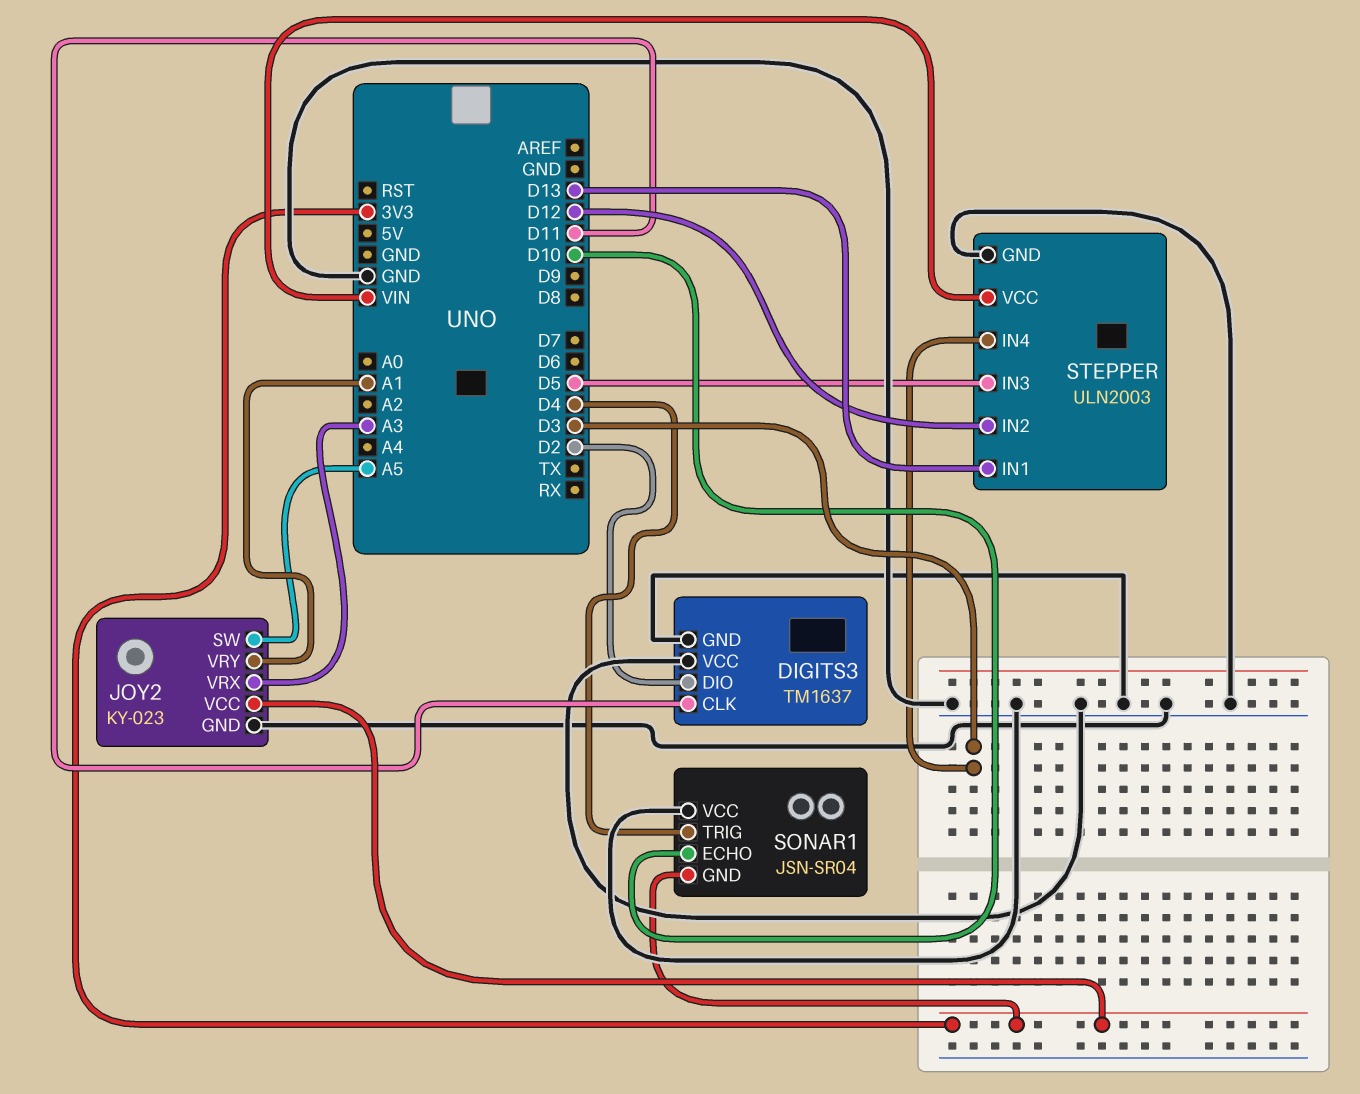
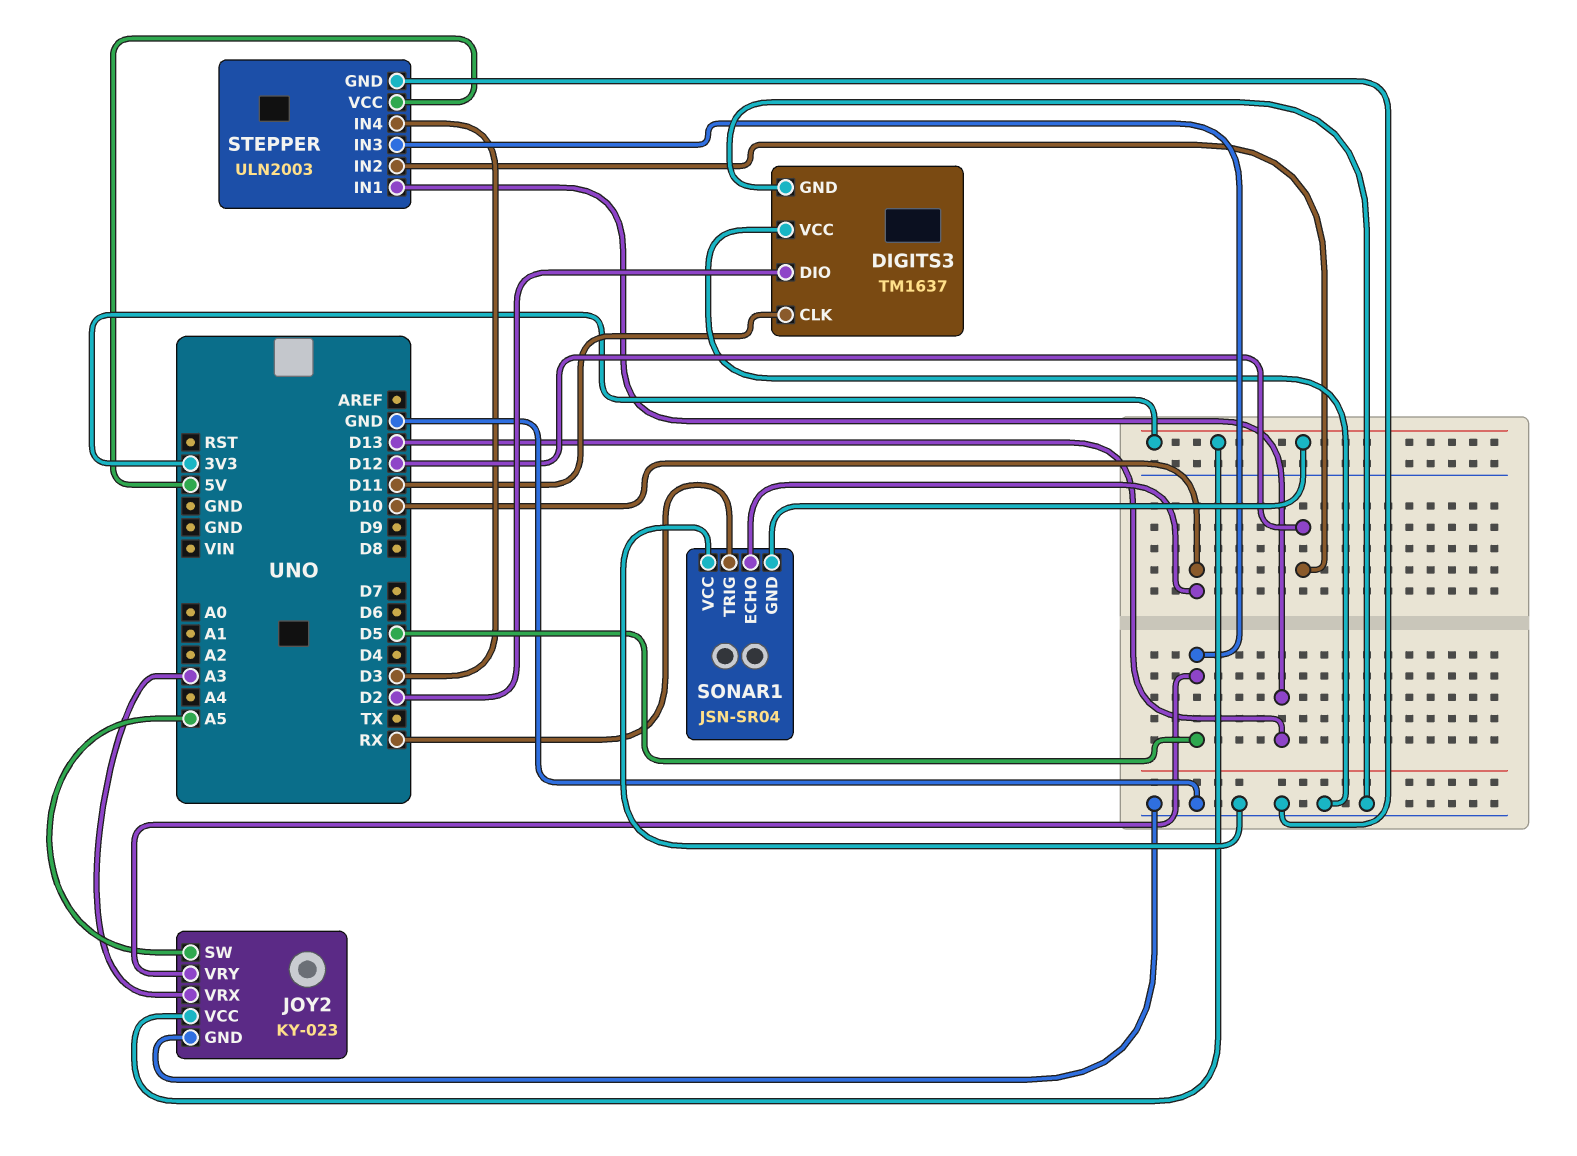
JOY2 pin VRY: A1 -> D5
SONAR1 pin TRIG: D4 -> RX
STEPPER pin VCC: VIN -> 5V

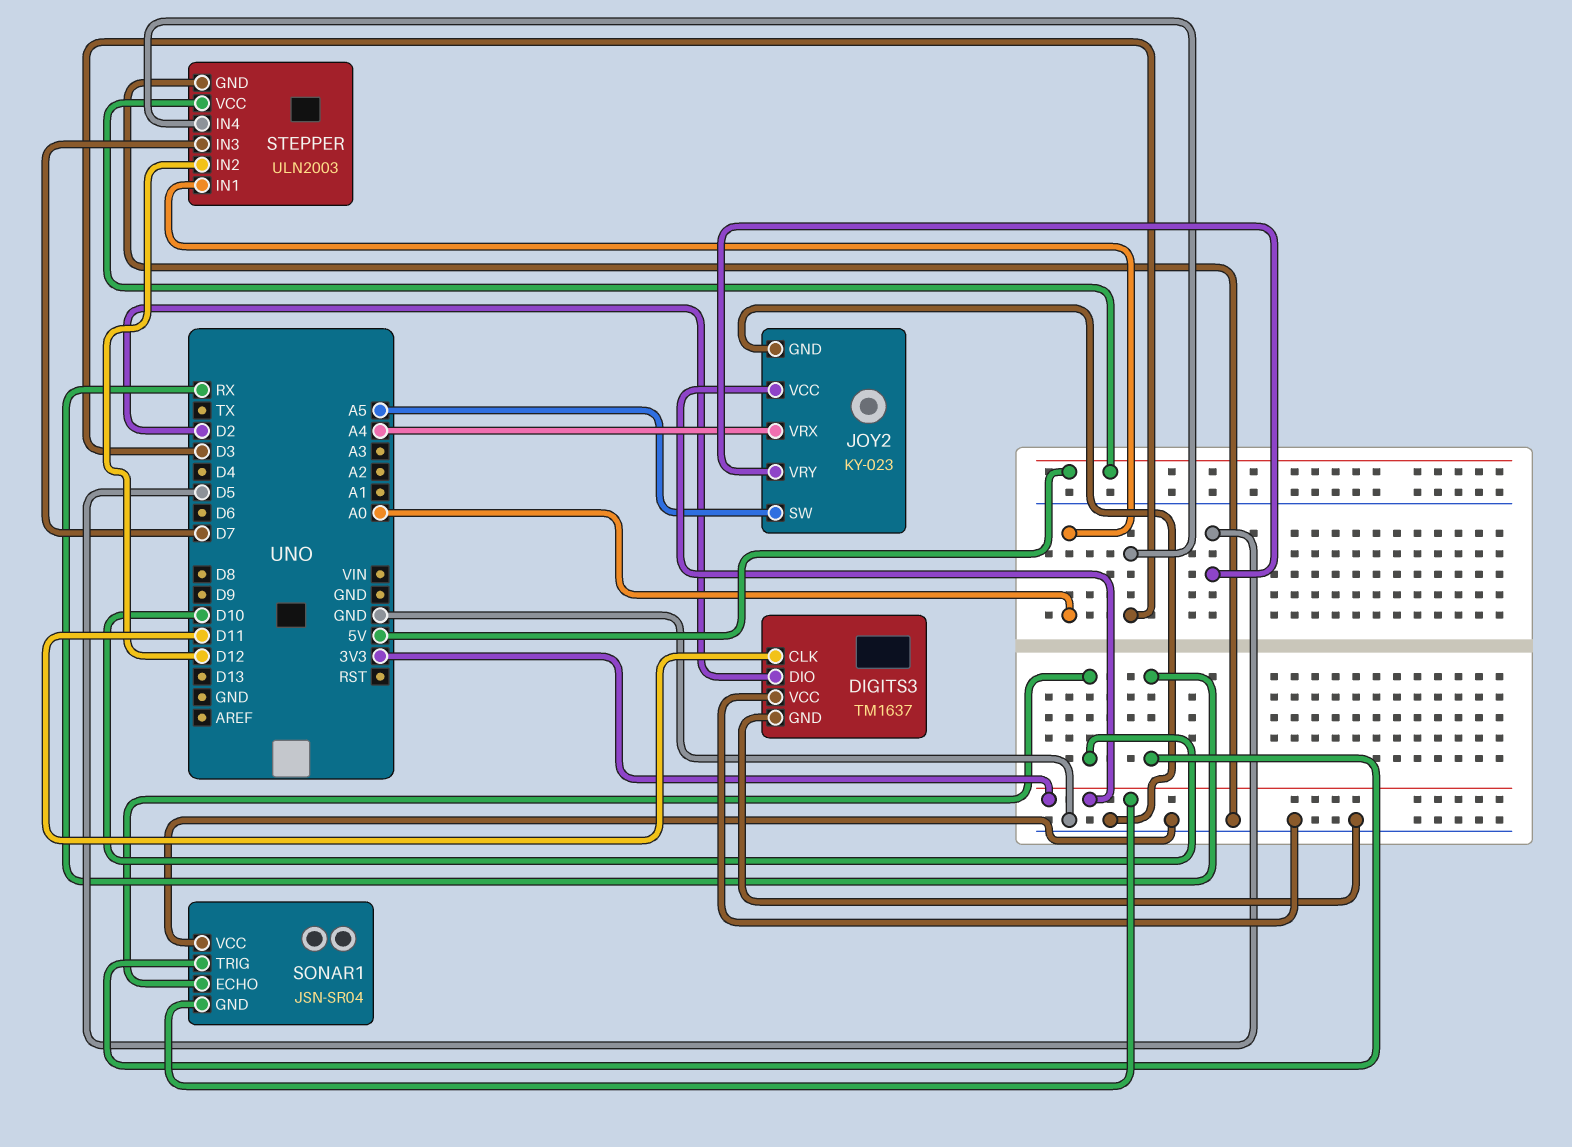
JOY2 pin VRX: A3 -> A4
STEPPER pin IN1: D13 -> A0
STEPPER pin IN3: D5 -> D7

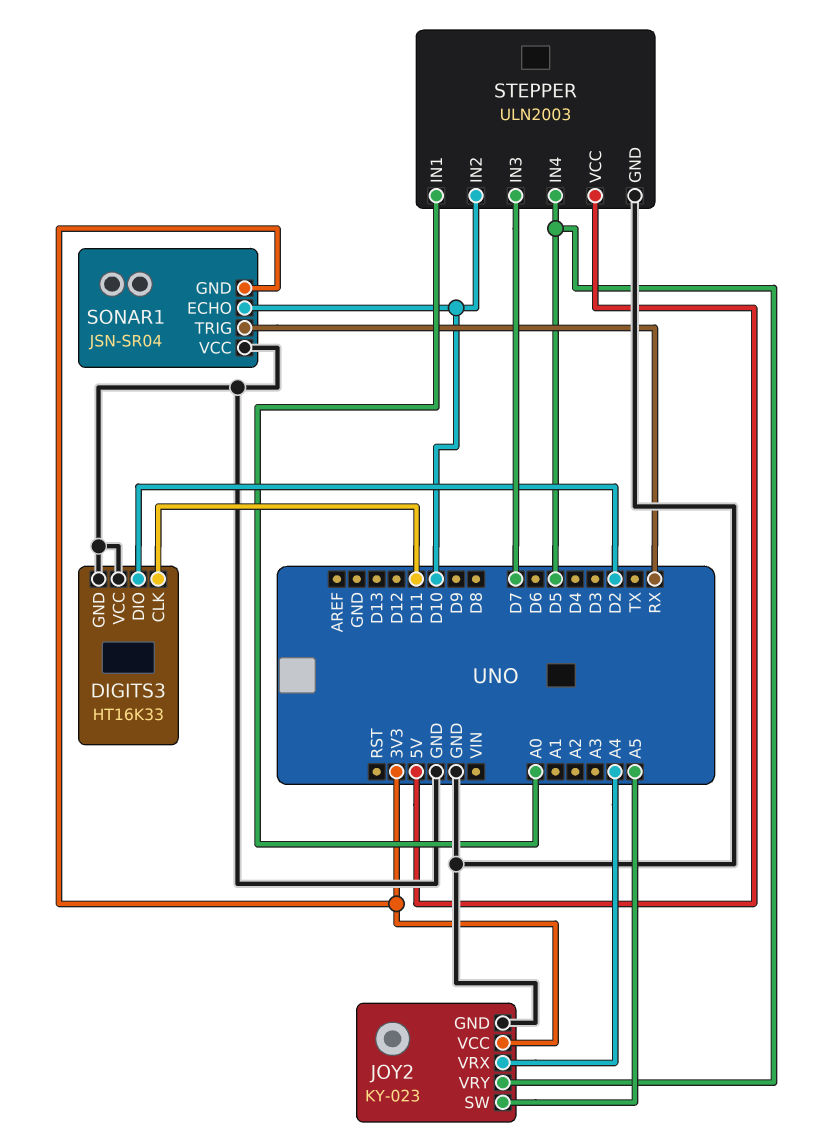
DIGITS3: TM1637 -> HT16K33
STEPPER pin IN2: D12 -> D10
STEPPER pin IN4: D3 -> D5

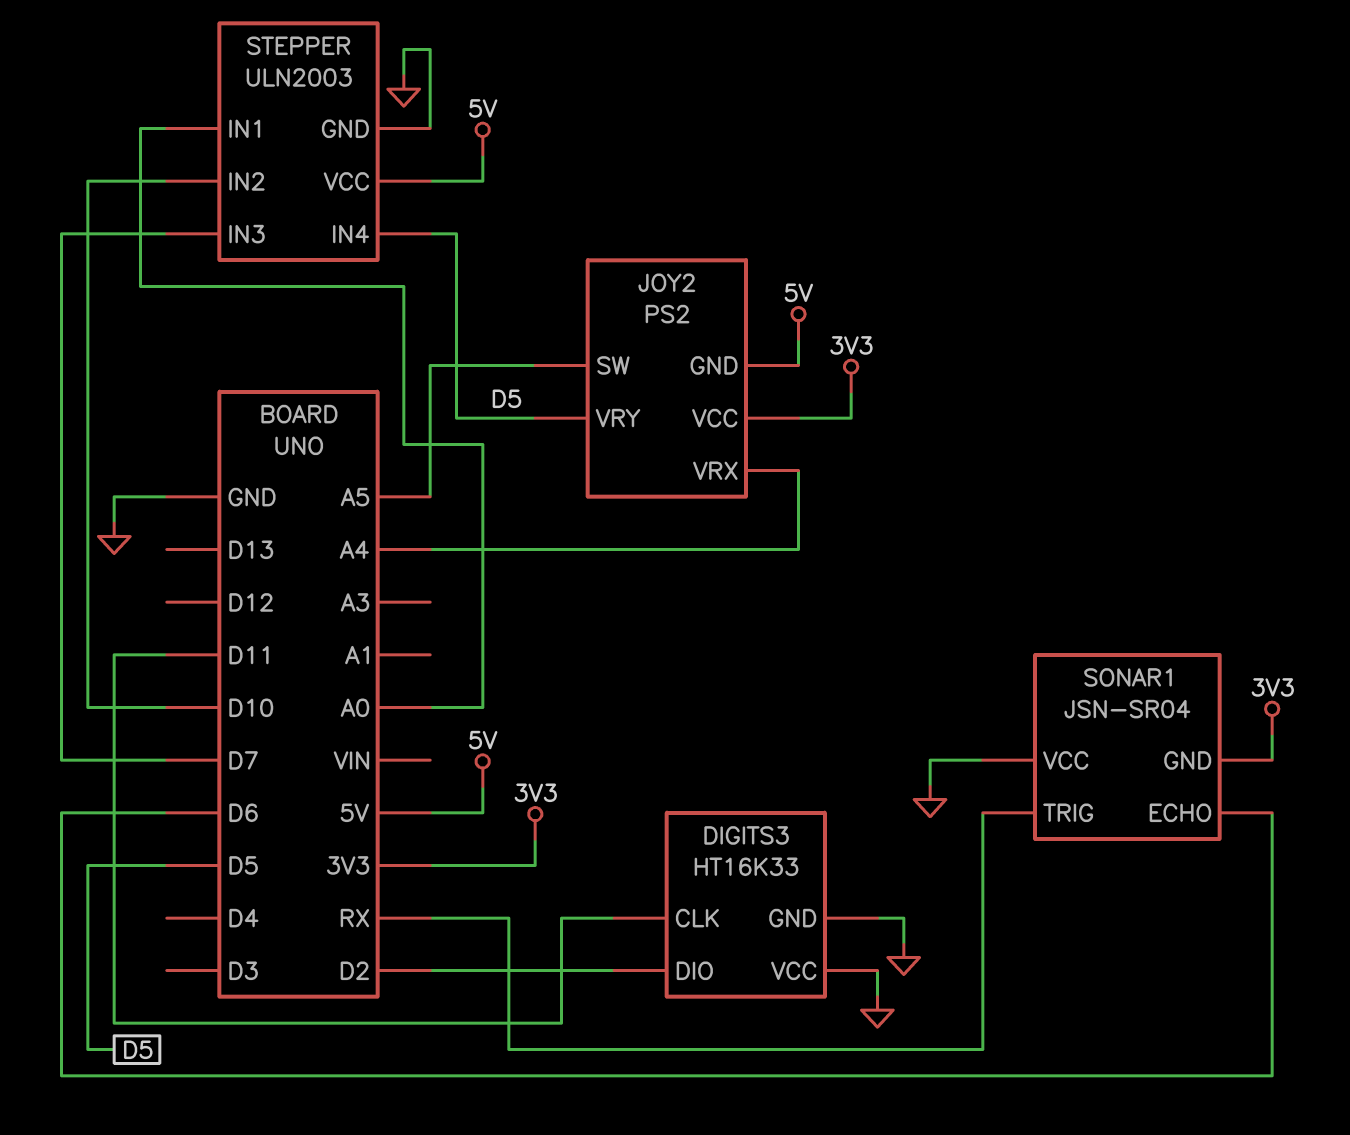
JOY2: KY-023 -> PS2
JOY2 pin GND: GND -> 5V
SONAR1 pin ECHO: D10 -> D6

